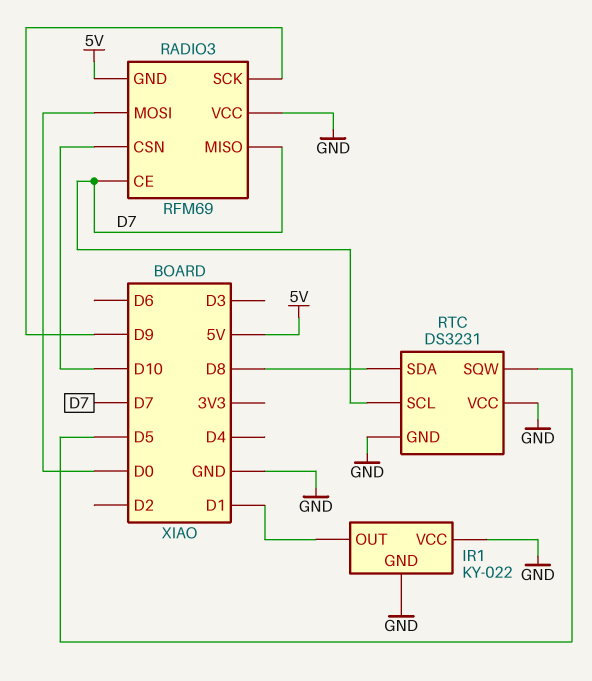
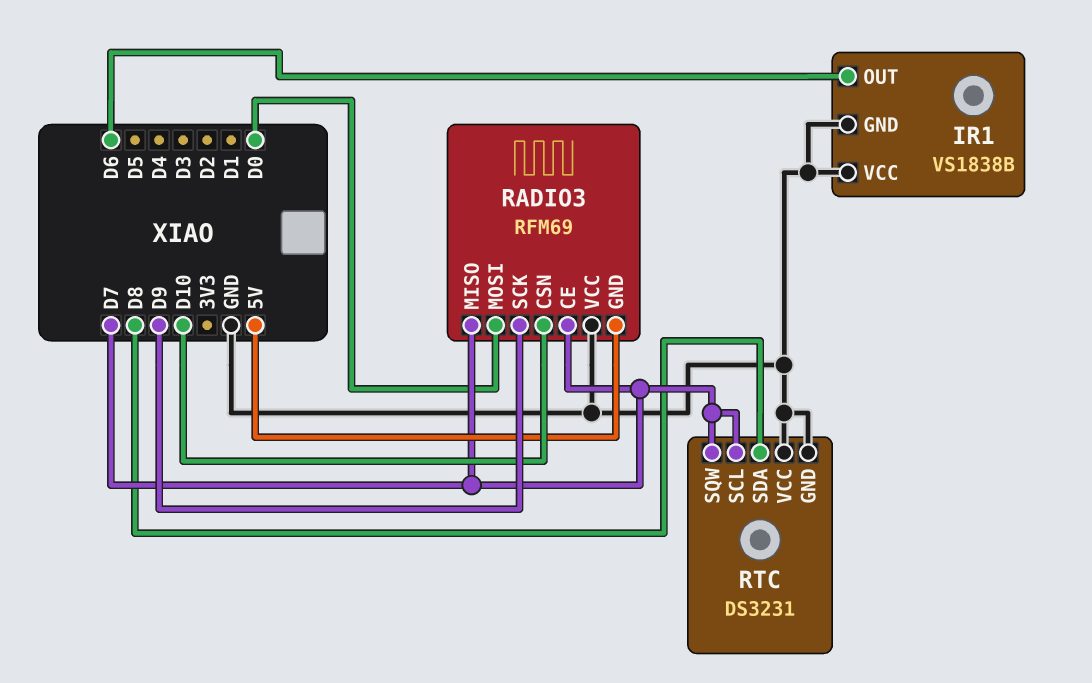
IR1: KY-022 -> VS1838B
IR1 pin OUT: D1 -> D6
RTC pin SQW: D5 -> D7

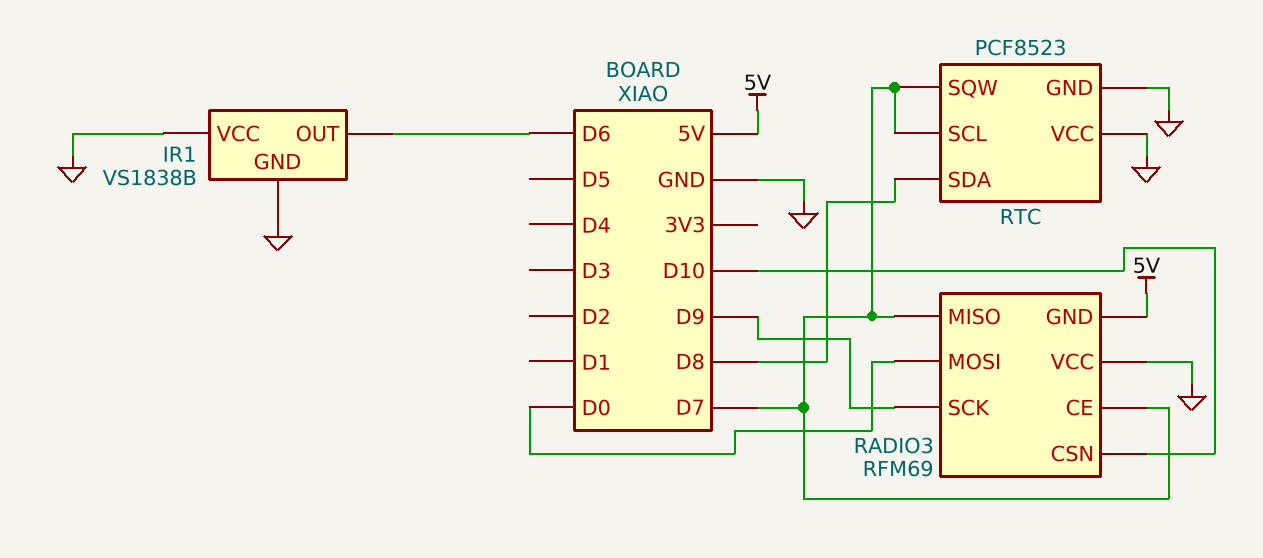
RTC: DS3231 -> PCF8523

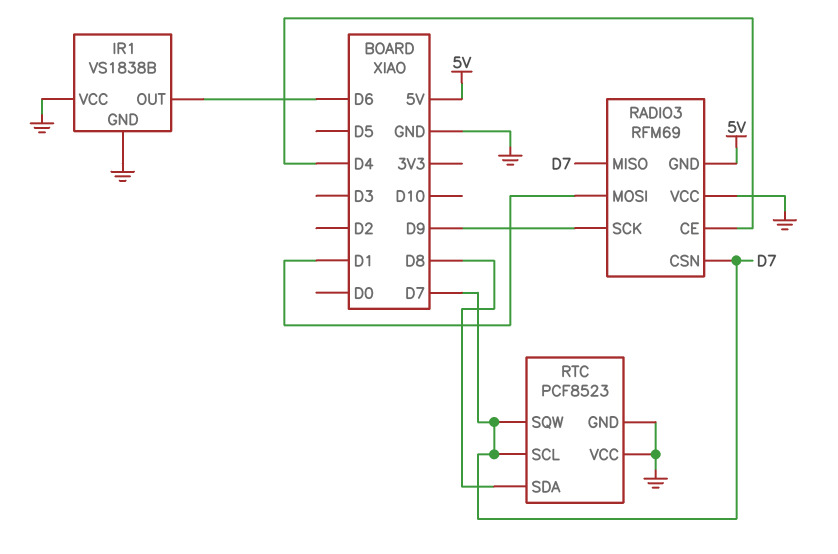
RADIO3 pin CE: D7 -> D4
RADIO3 pin CSN: D10 -> D7
RADIO3 pin MOSI: D0 -> D1

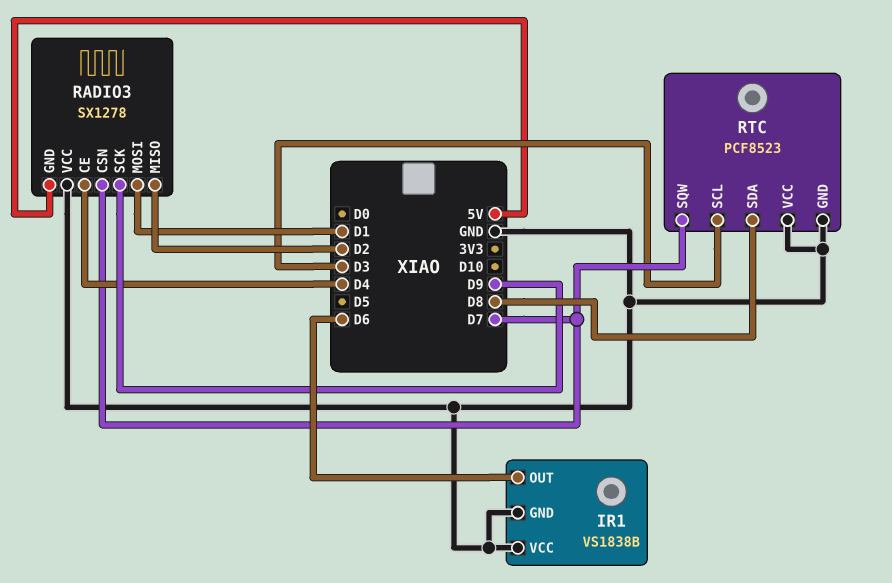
RADIO3: RFM69 -> SX1278
RADIO3 pin MISO: D7 -> D2
RTC pin SCL: D7 -> D3

